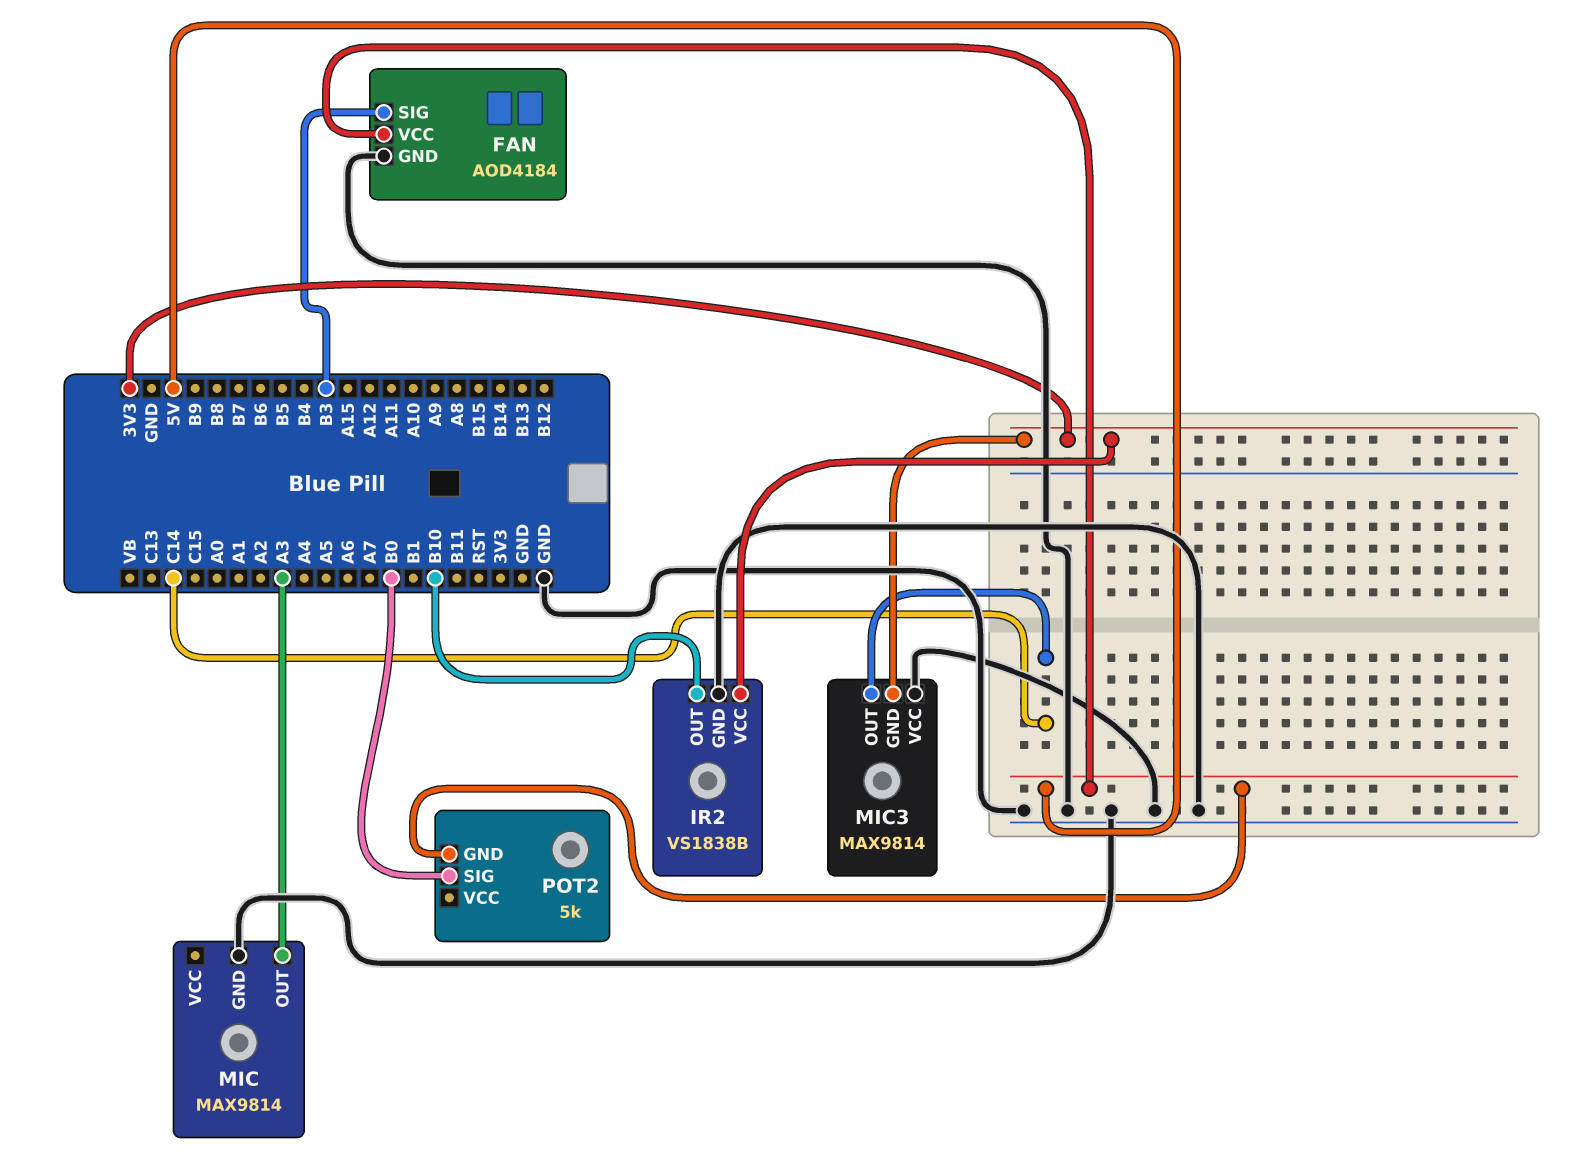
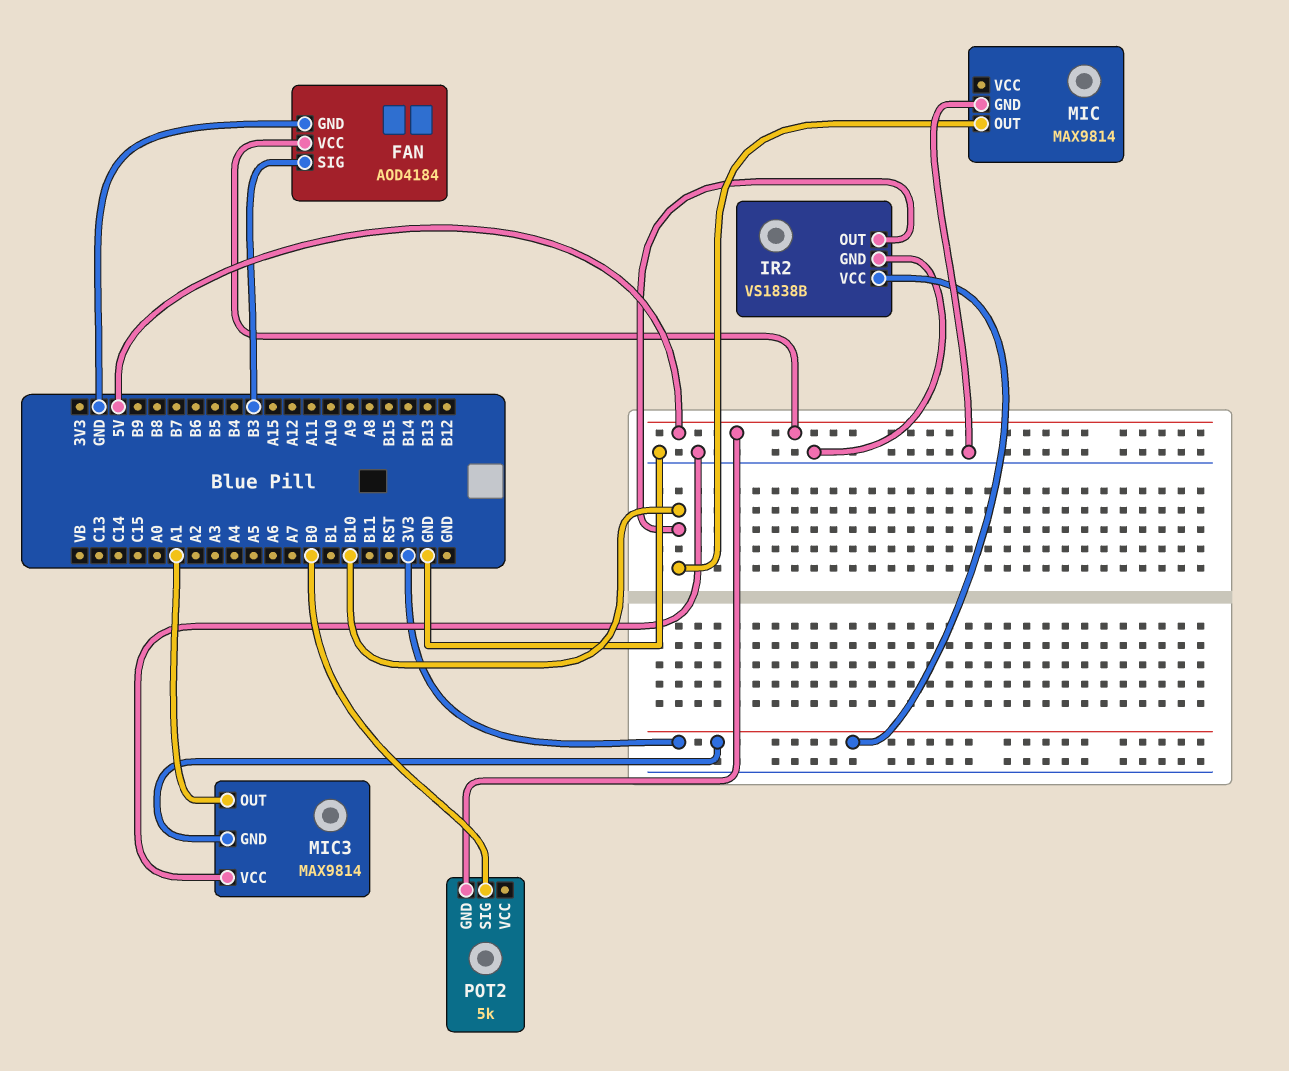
MIC pin OUT: A3 -> B10
MIC3 pin OUT: C14 -> A1

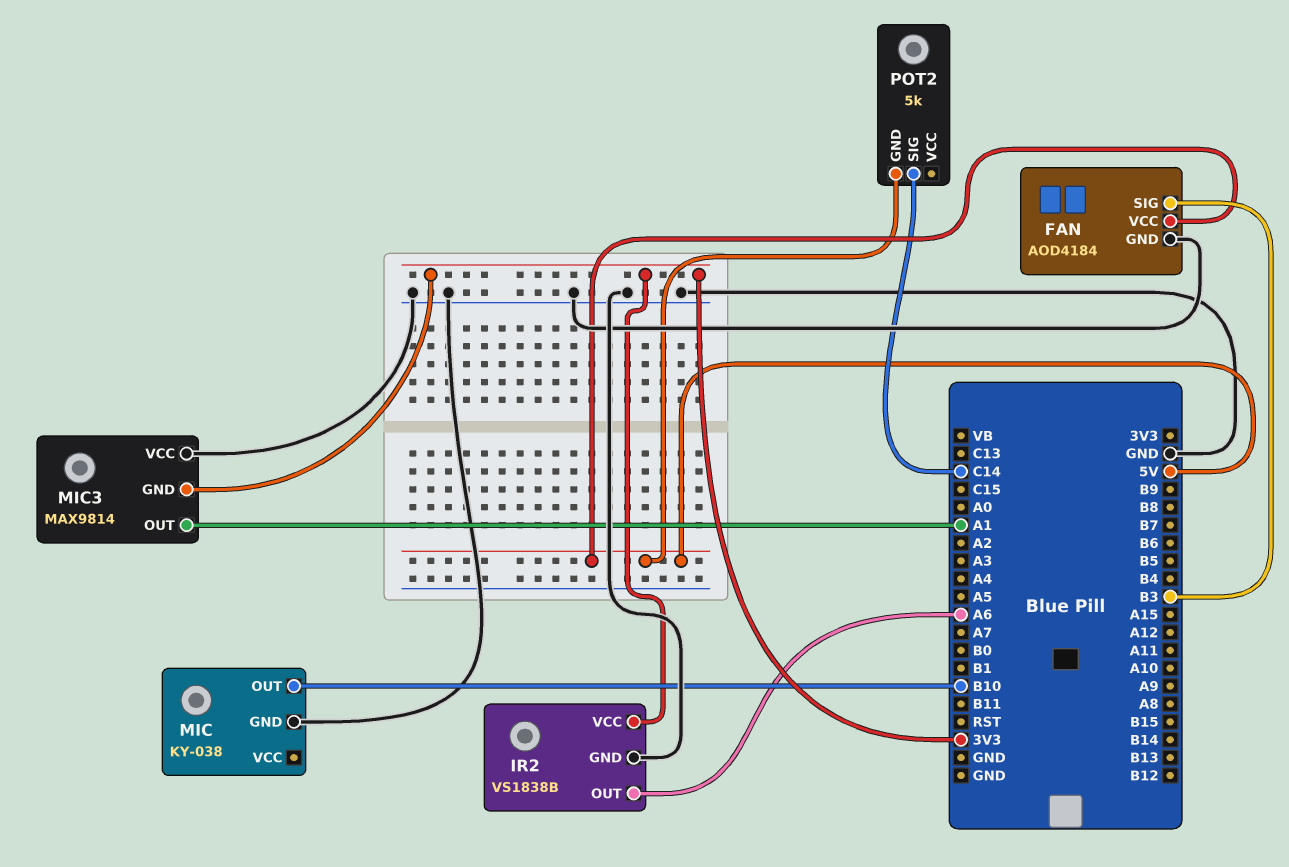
IR2 pin OUT: B10 -> A6
MIC: MAX9814 -> KY-038
POT2 pin SIG: B0 -> C14

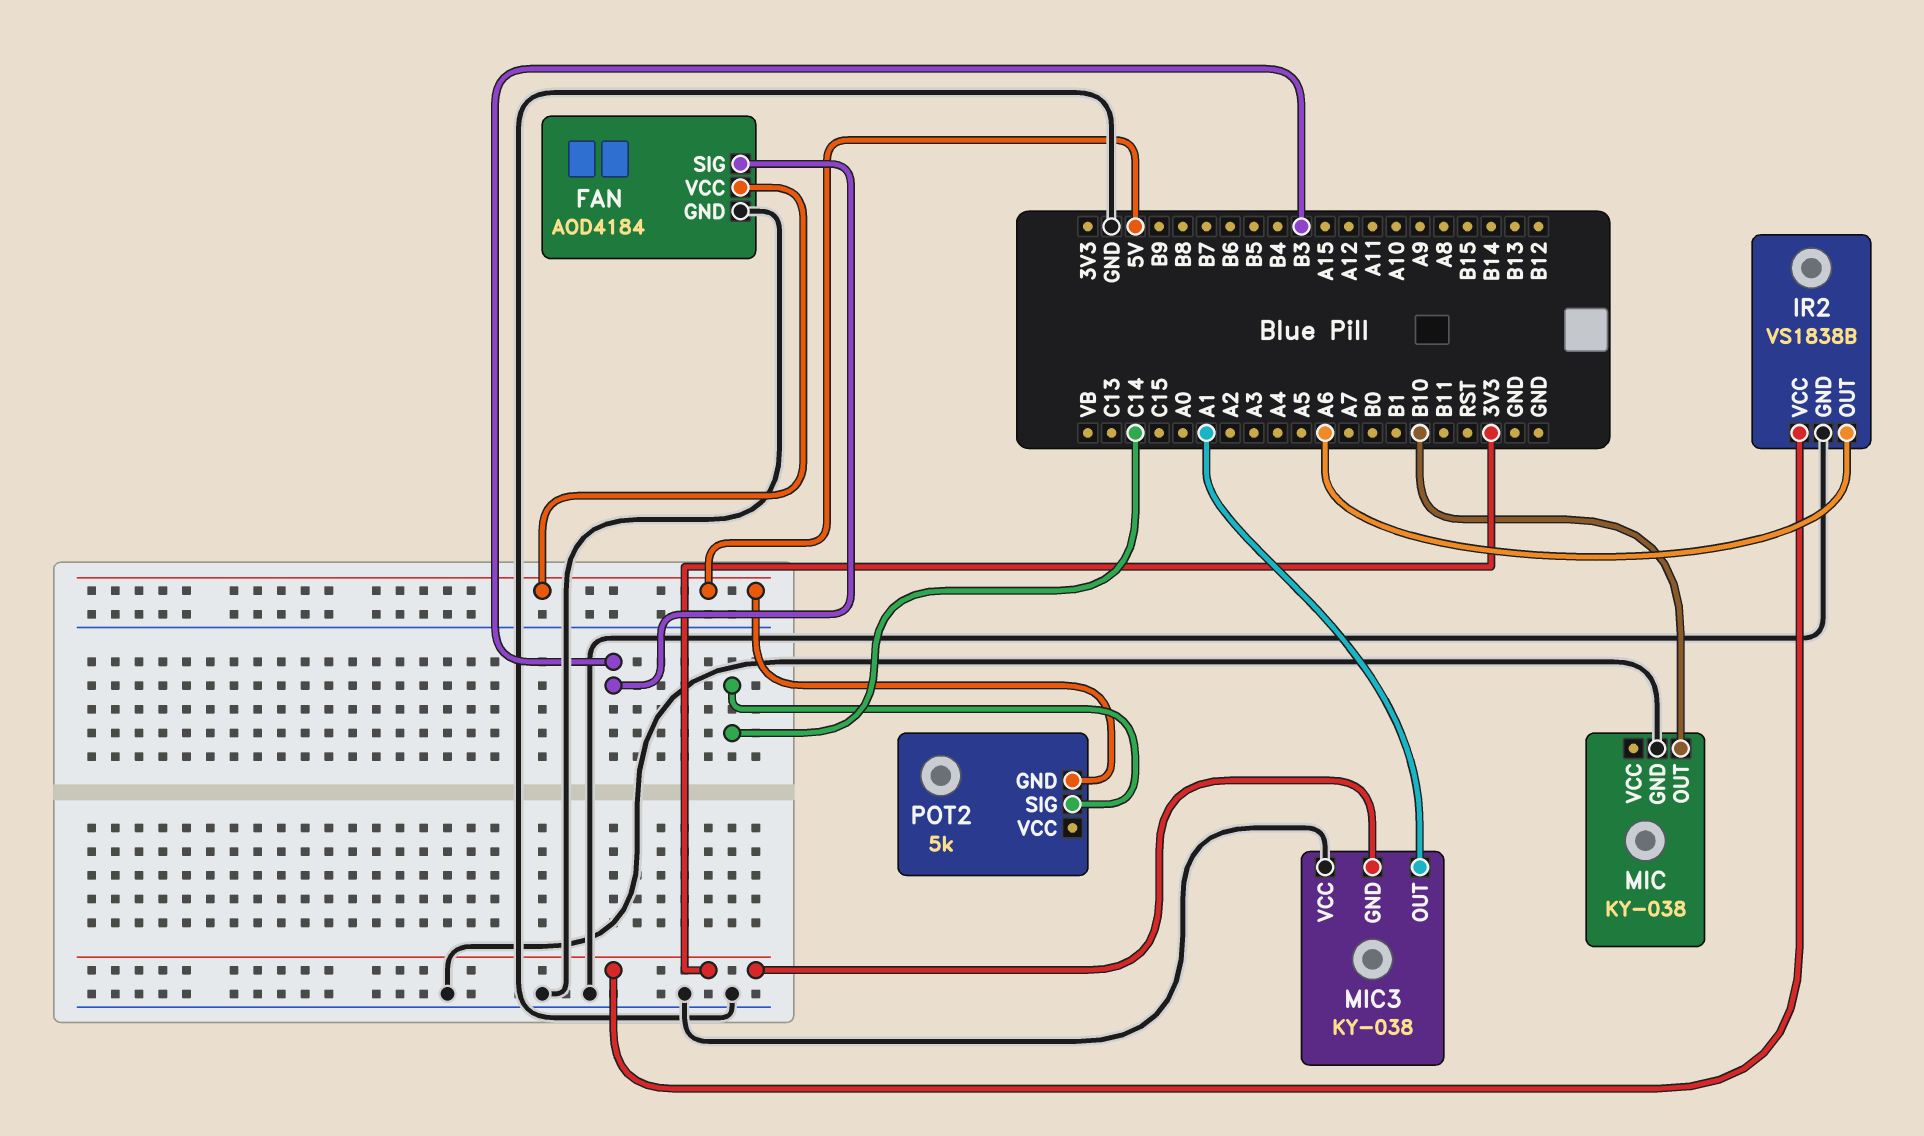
MIC3: MAX9814 -> KY-038

